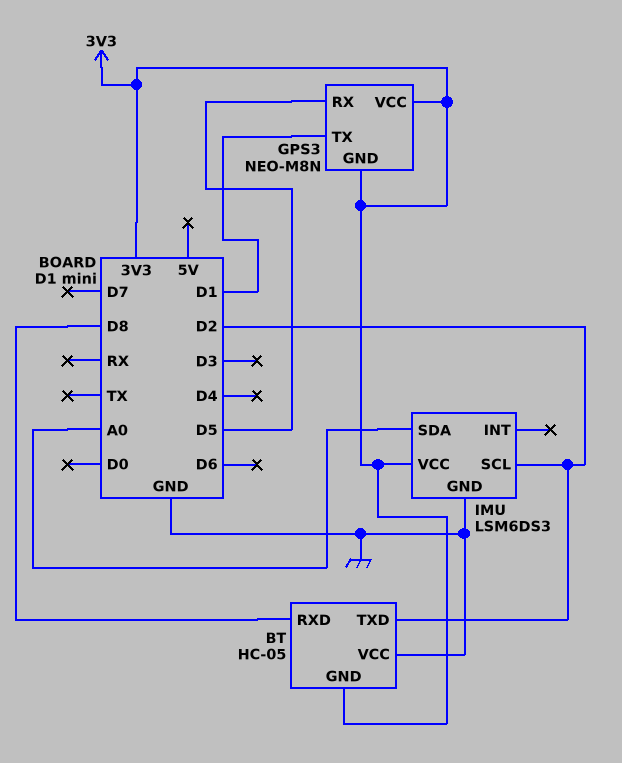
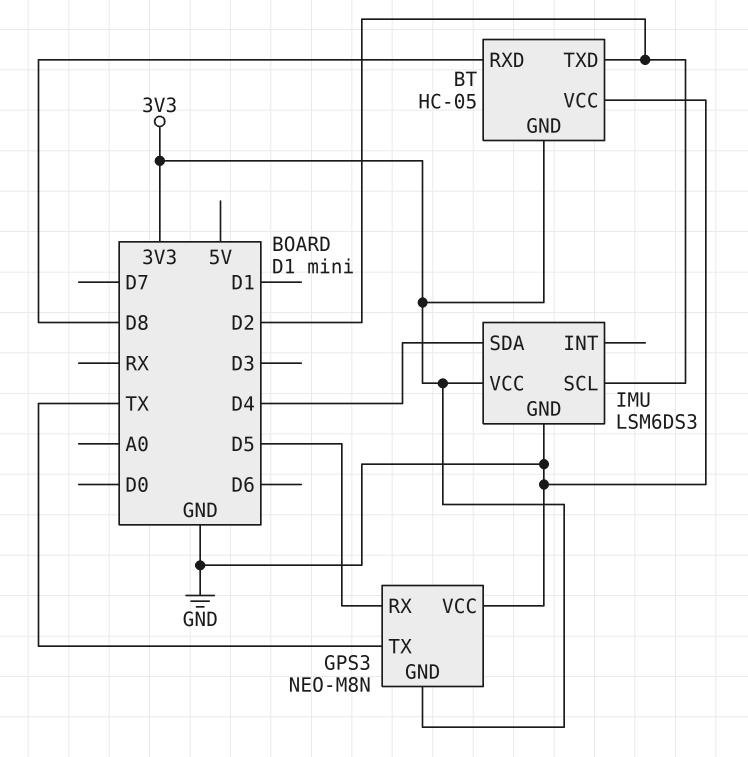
GPS3 pin TX: D1 -> TX
GPS3 pin VCC: 3V3 -> GND
IMU pin SDA: A0 -> D4

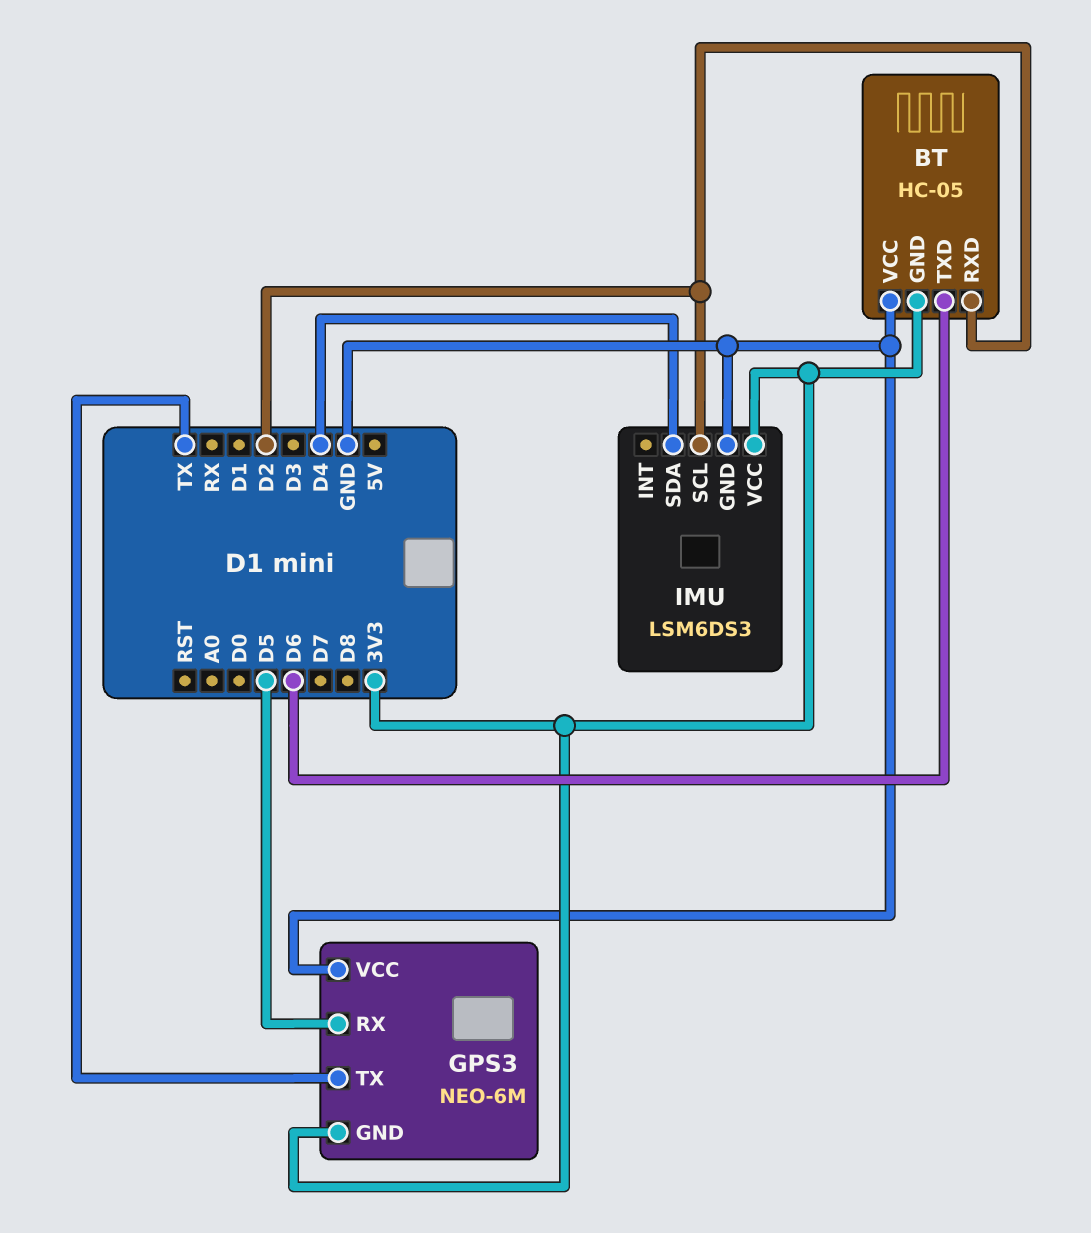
BT pin RXD: D8 -> D2
BT pin TXD: D2 -> D6
GPS3: NEO-M8N -> NEO-6M

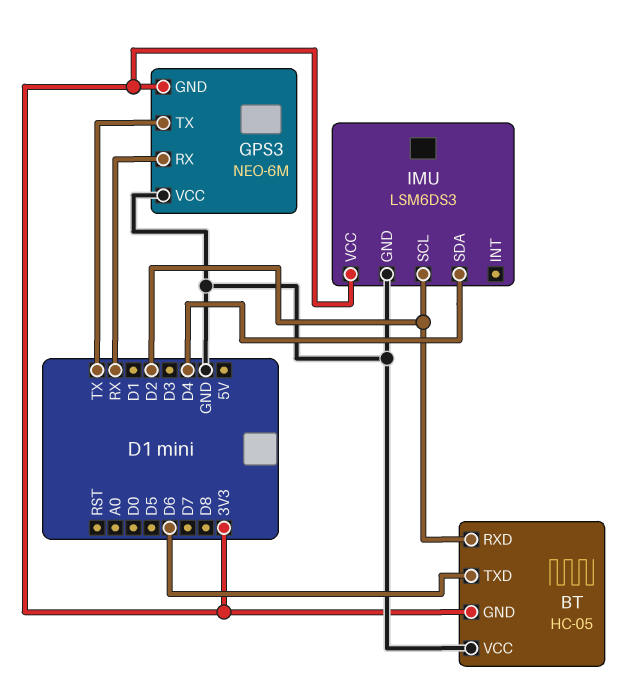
GPS3 pin RX: D5 -> RX

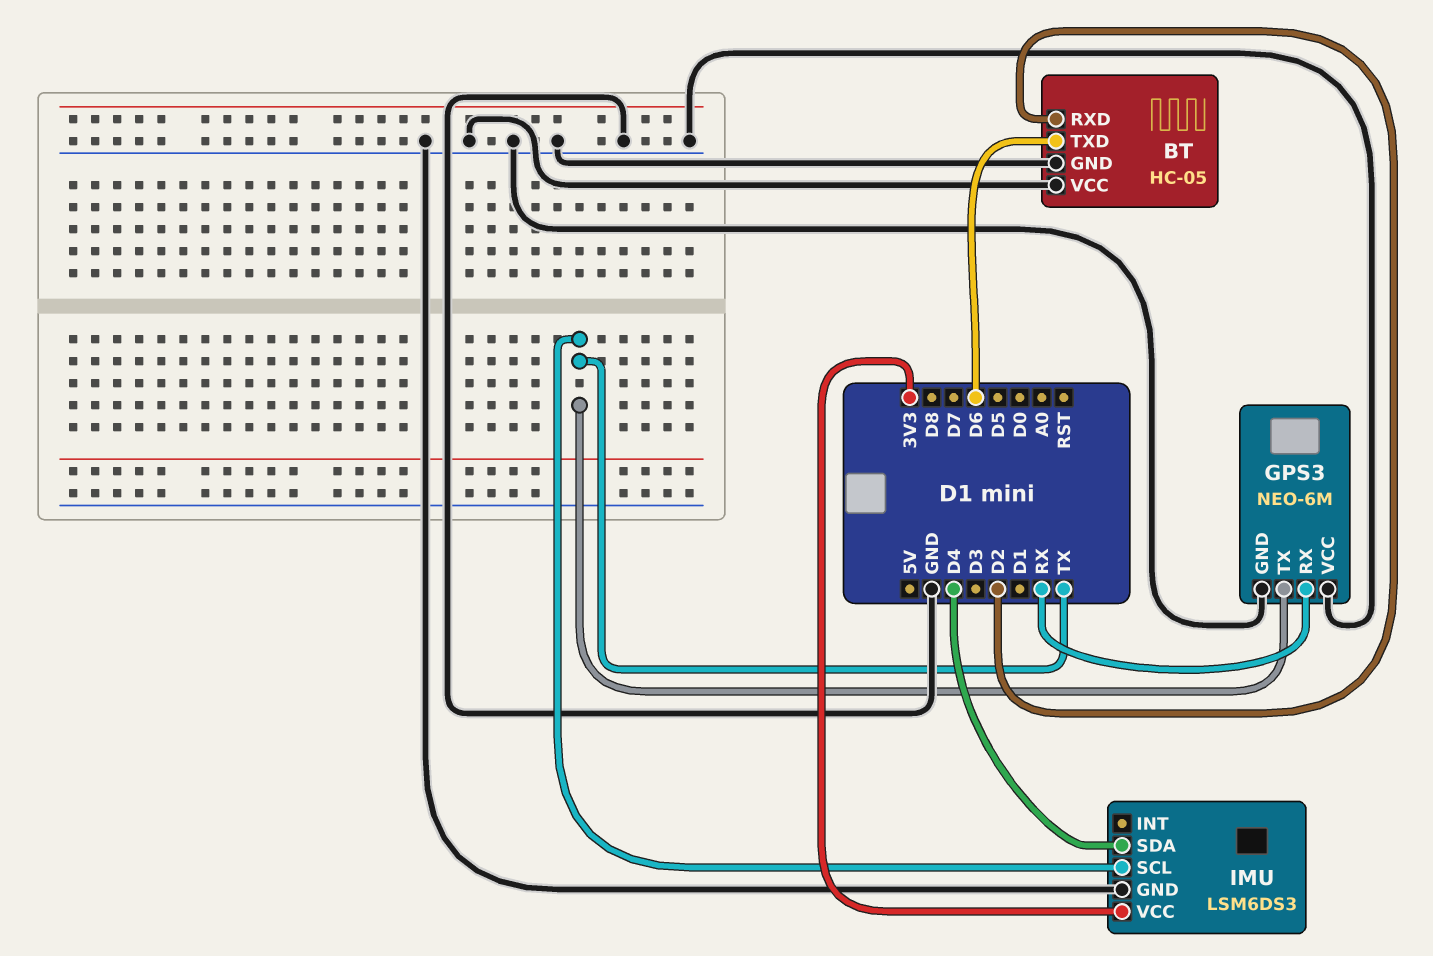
BT pin GND: 3V3 -> GND
GPS3 pin GND: 3V3 -> GND
IMU pin SCL: D2 -> TX

